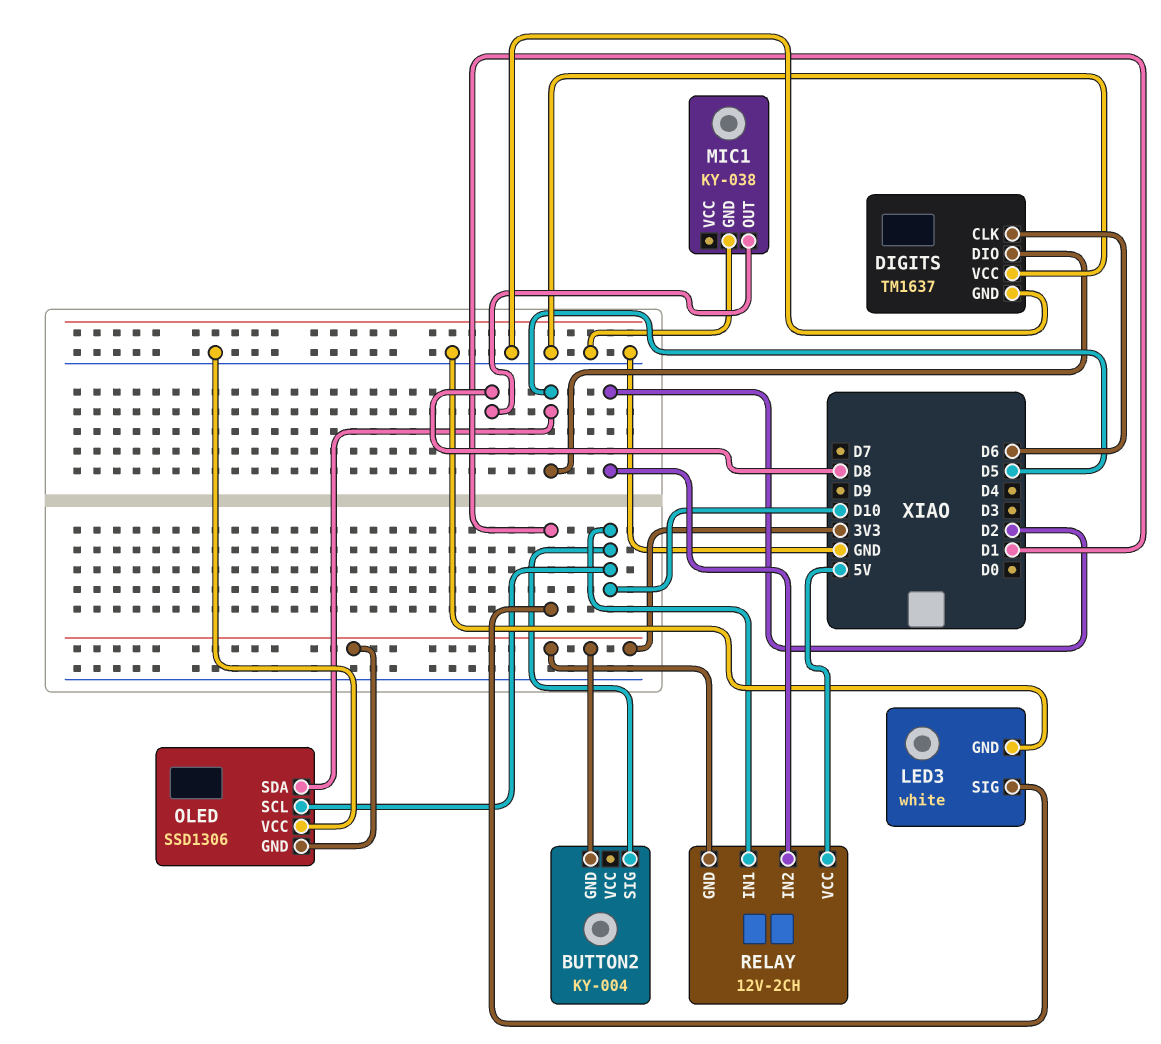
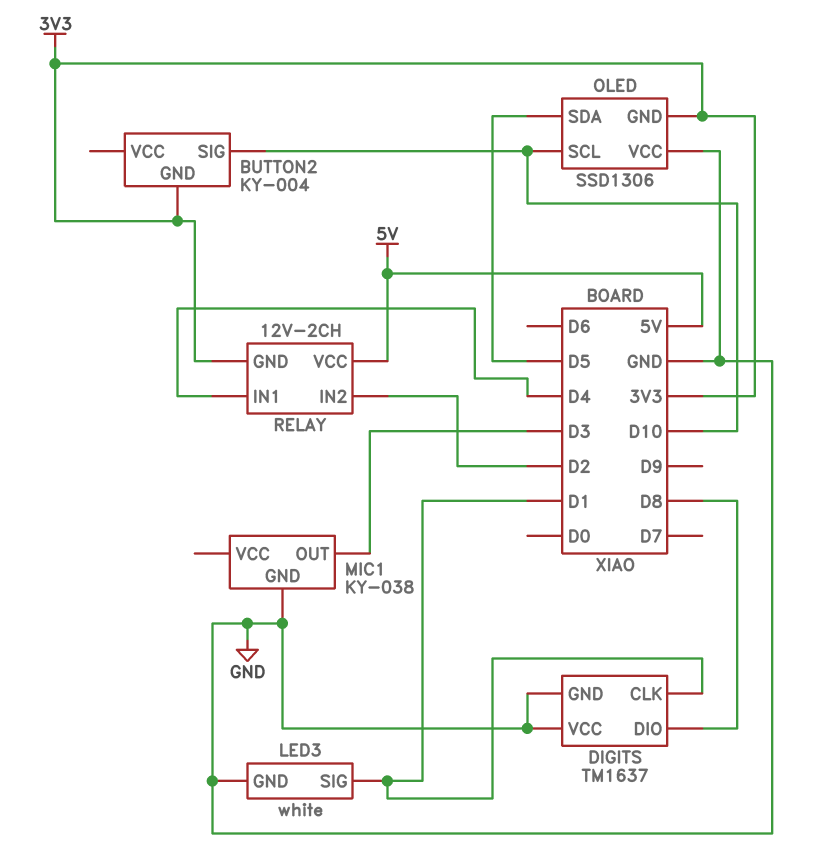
DIGITS pin CLK: D6 -> D1
DIGITS pin DIO: D5 -> D8
MIC1 pin OUT: D8 -> D3
RELAY pin IN1: D10 -> D4

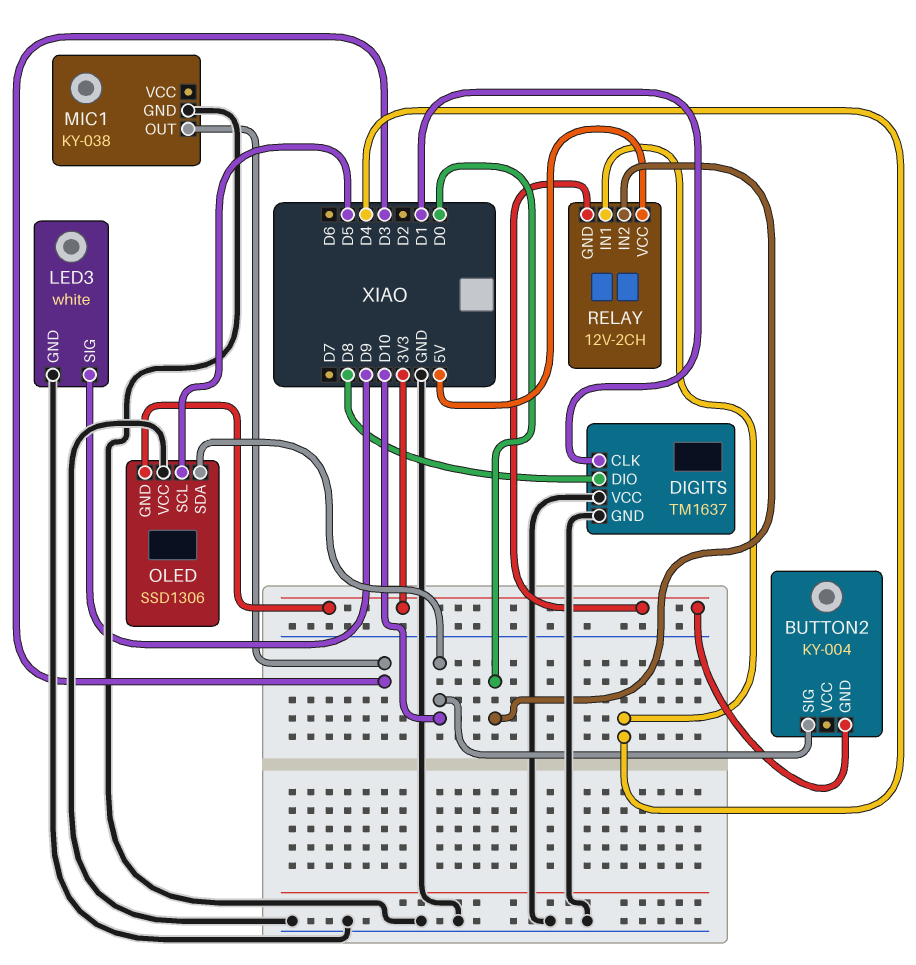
LED3 pin SIG: D1 -> D9
OLED pin SCL: D10 -> D5
OLED pin SDA: D5 -> D10
RELAY pin IN2: D2 -> D0

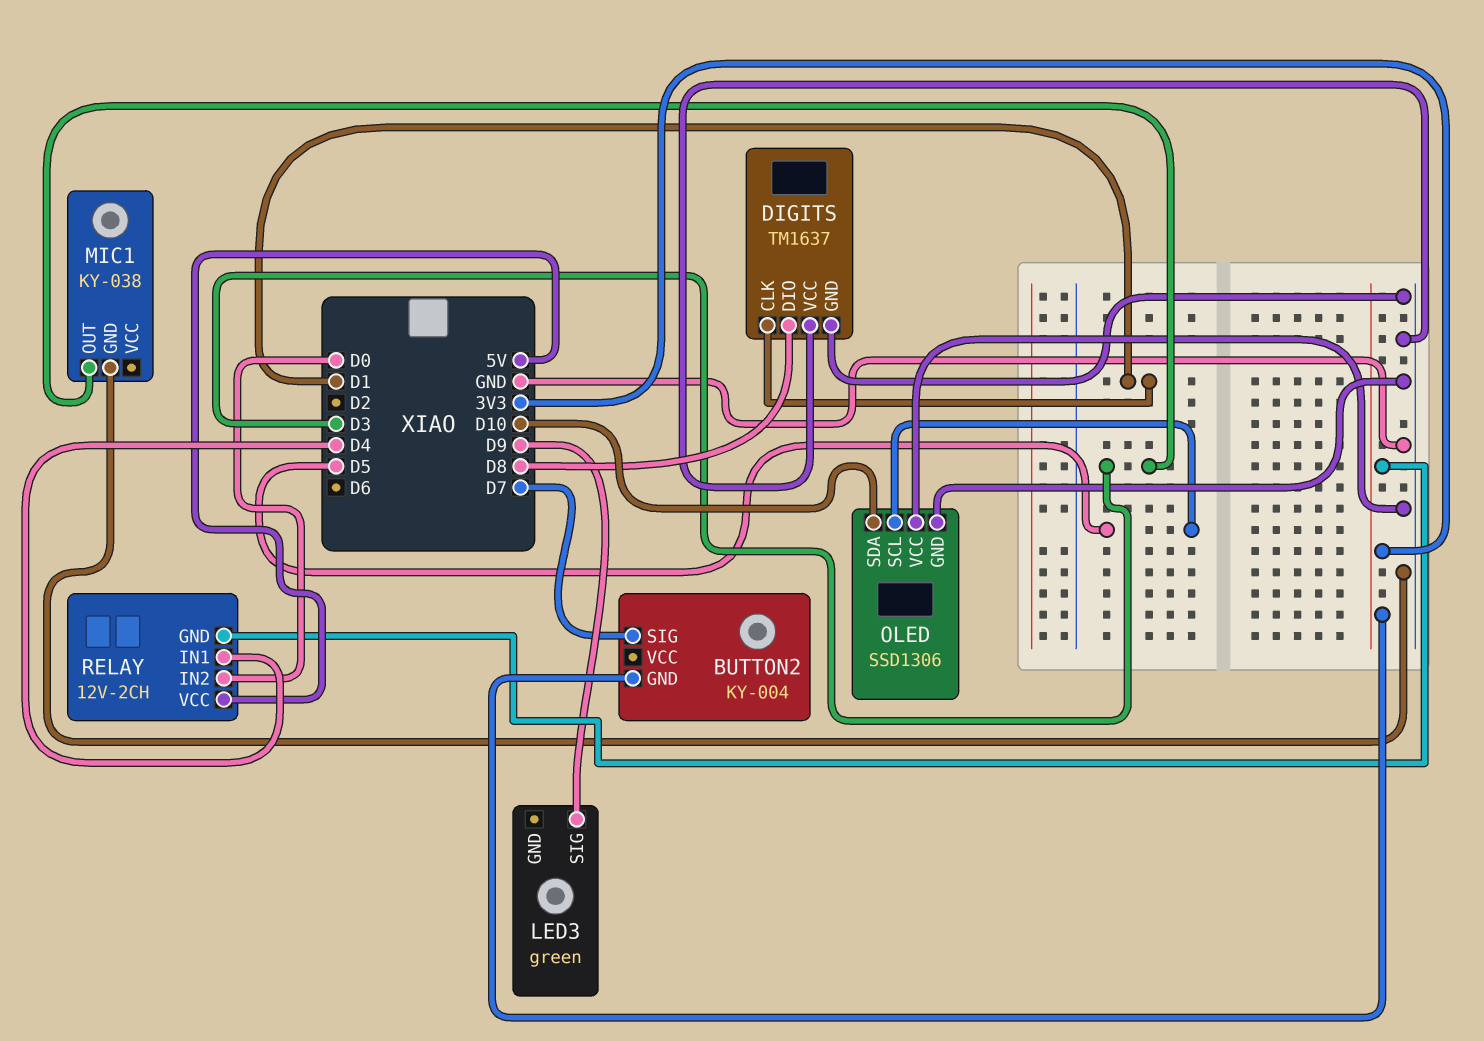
BUTTON2 pin SIG: D10 -> D7
LED3: white -> green
LED3 pin GND: GND -> none
OLED pin GND: 3V3 -> GND

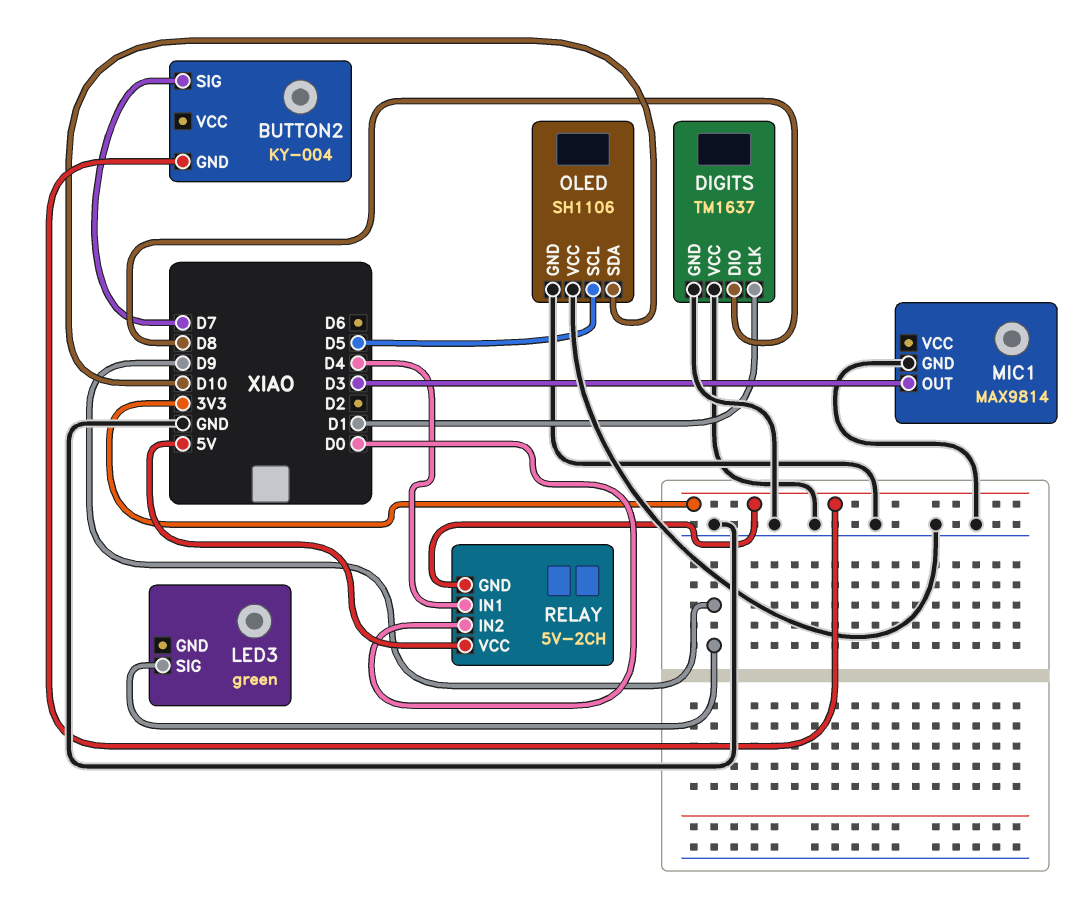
MIC1: KY-038 -> MAX9814
OLED: SSD1306 -> SH1106
RELAY: 12V-2CH -> 5V-2CH

